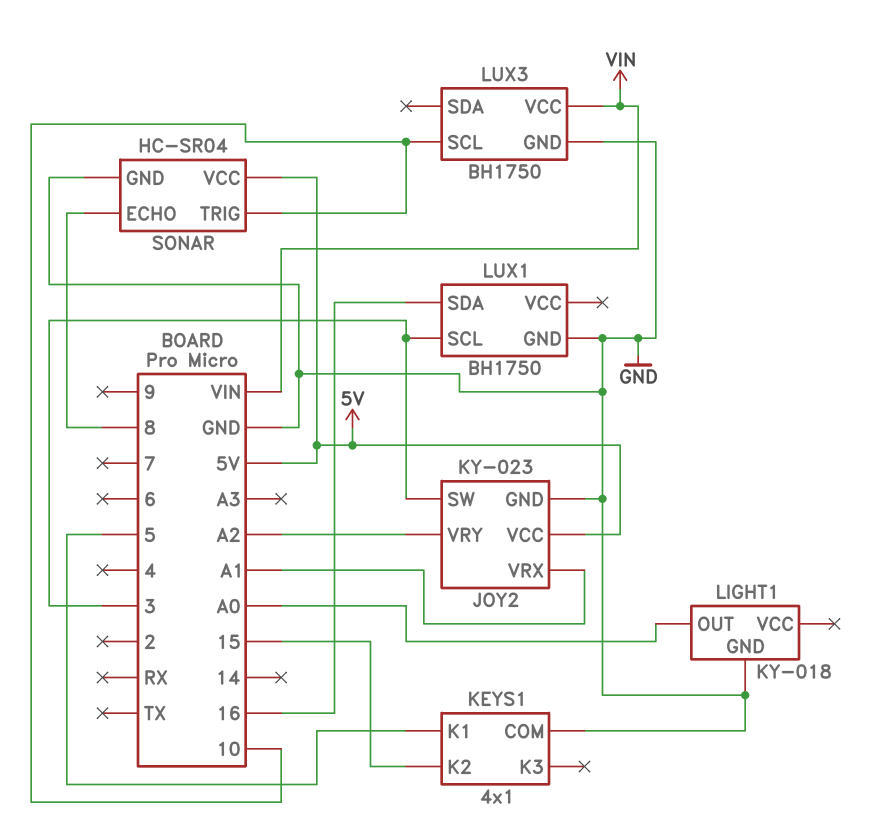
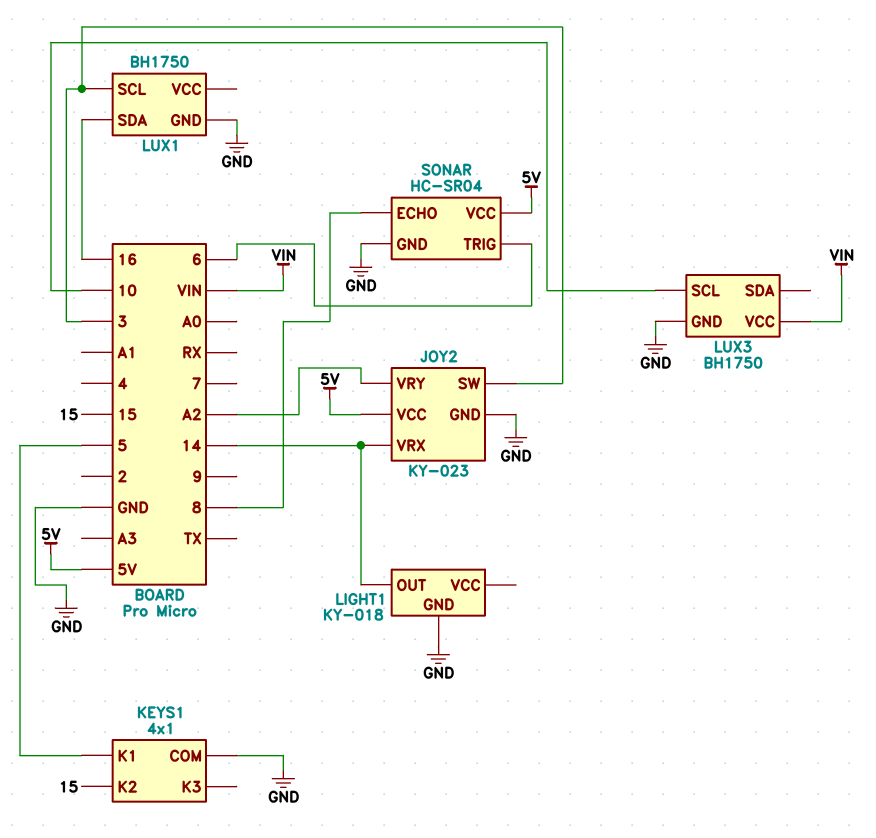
JOY2 pin VRX: A1 -> 14
LIGHT1 pin OUT: A0 -> 14
SONAR pin TRIG: 10 -> 6

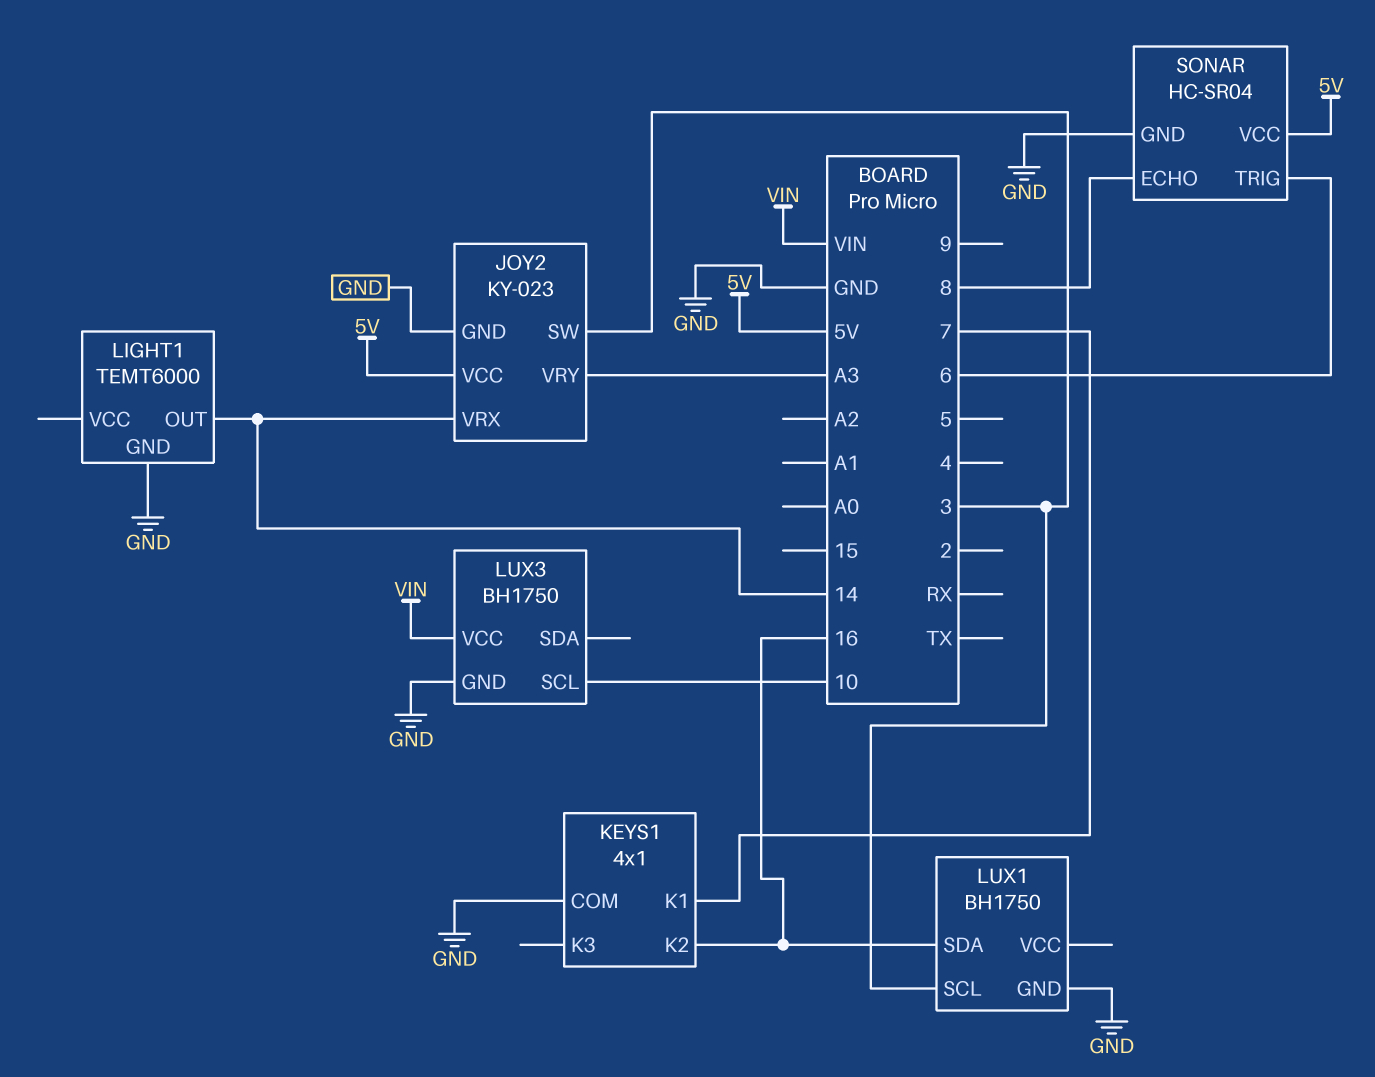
JOY2 pin VRY: A2 -> A3
KEYS1 pin K1: 5 -> 7
KEYS1 pin K2: 15 -> 16
LIGHT1: KY-018 -> TEMT6000

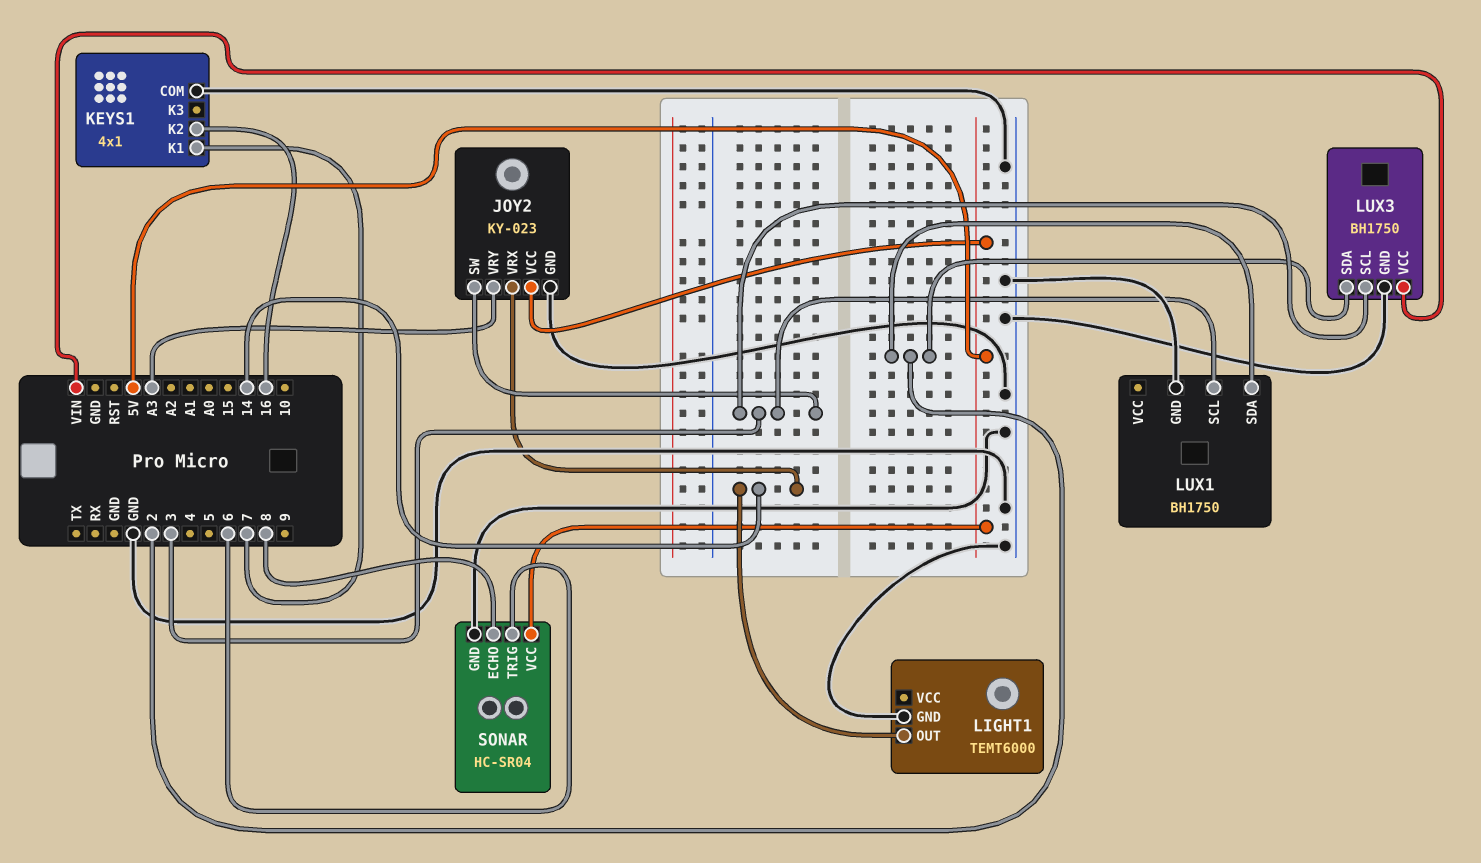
LUX1 pin SDA: 16 -> 2
LUX3 pin SCL: 10 -> 3
LUX3 pin SDA: none -> 2

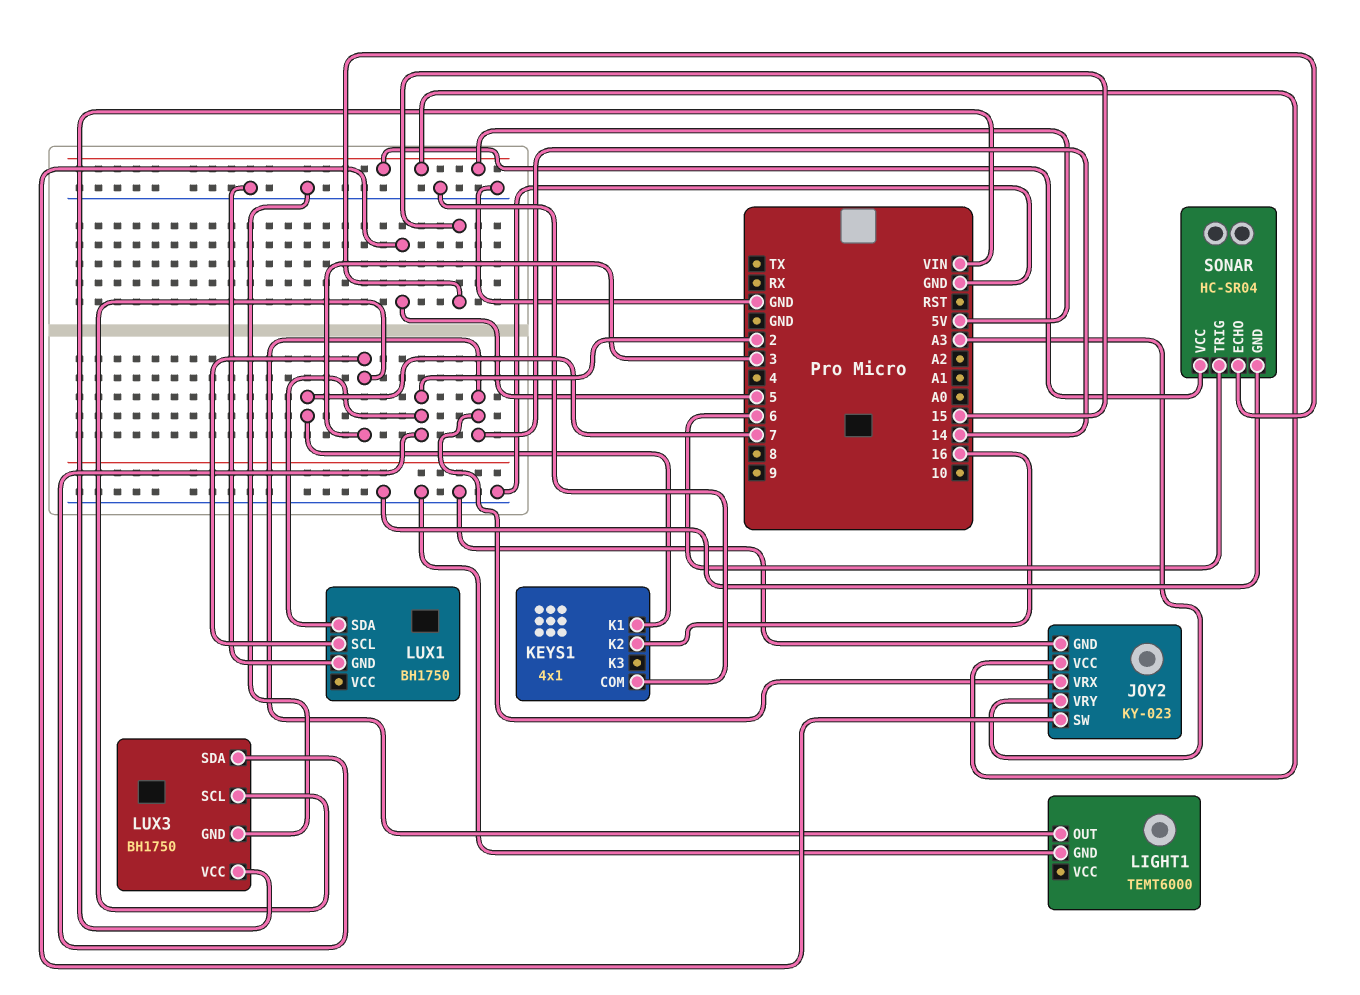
JOY2 pin SW: 3 -> 5
SONAR pin ECHO: 8 -> 15

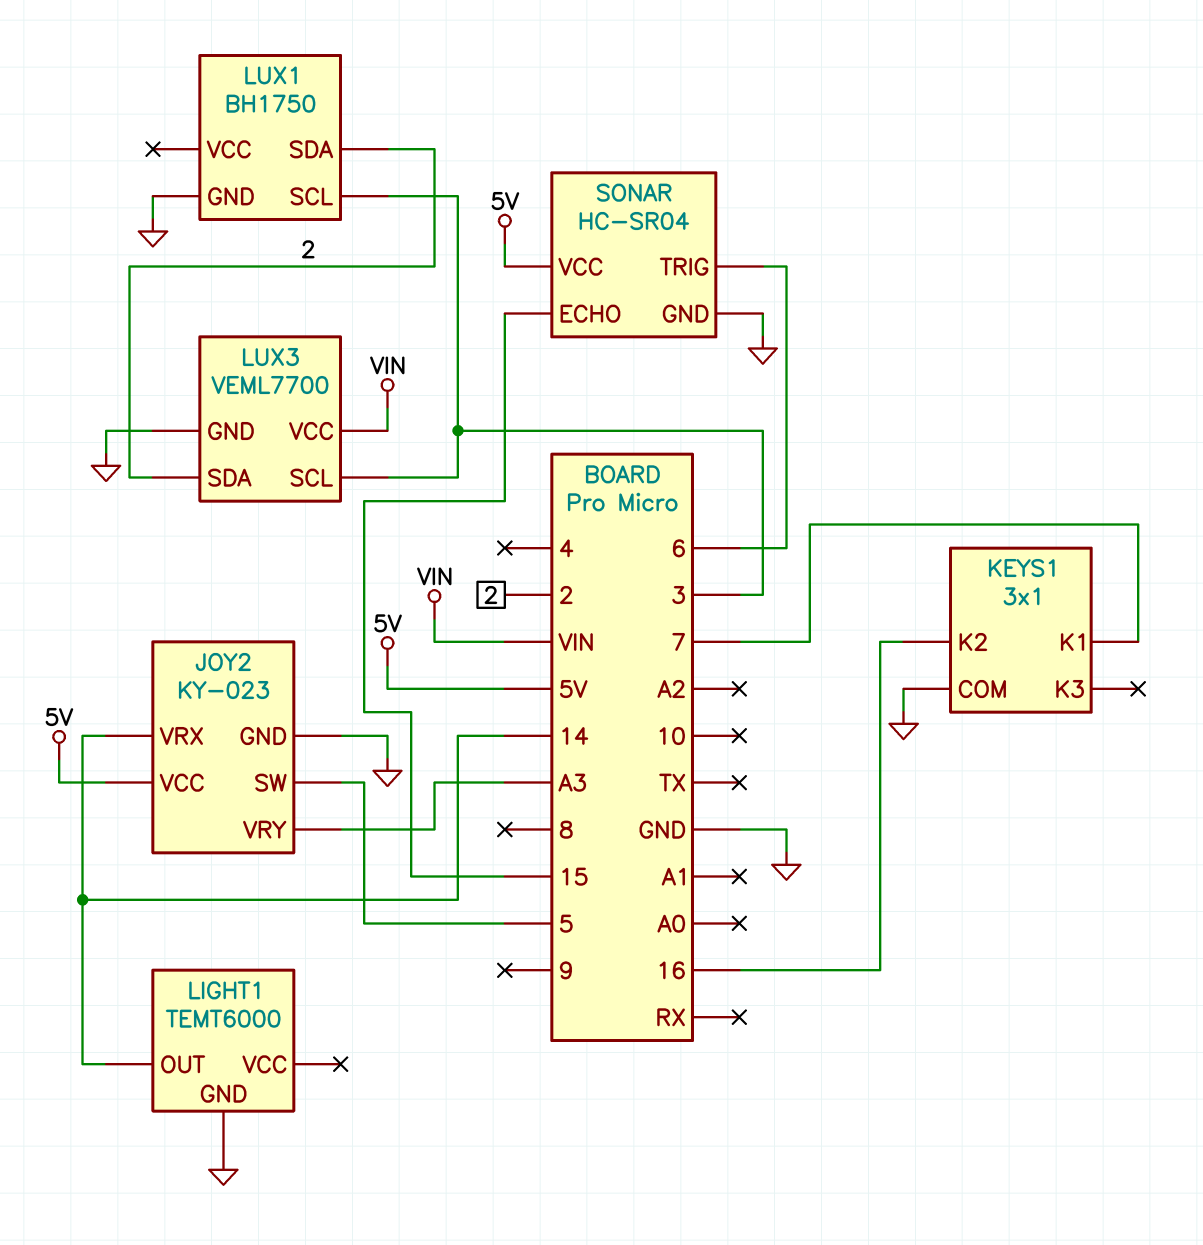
KEYS1: 4x1 -> 3x1
LUX3: BH1750 -> VEML7700

